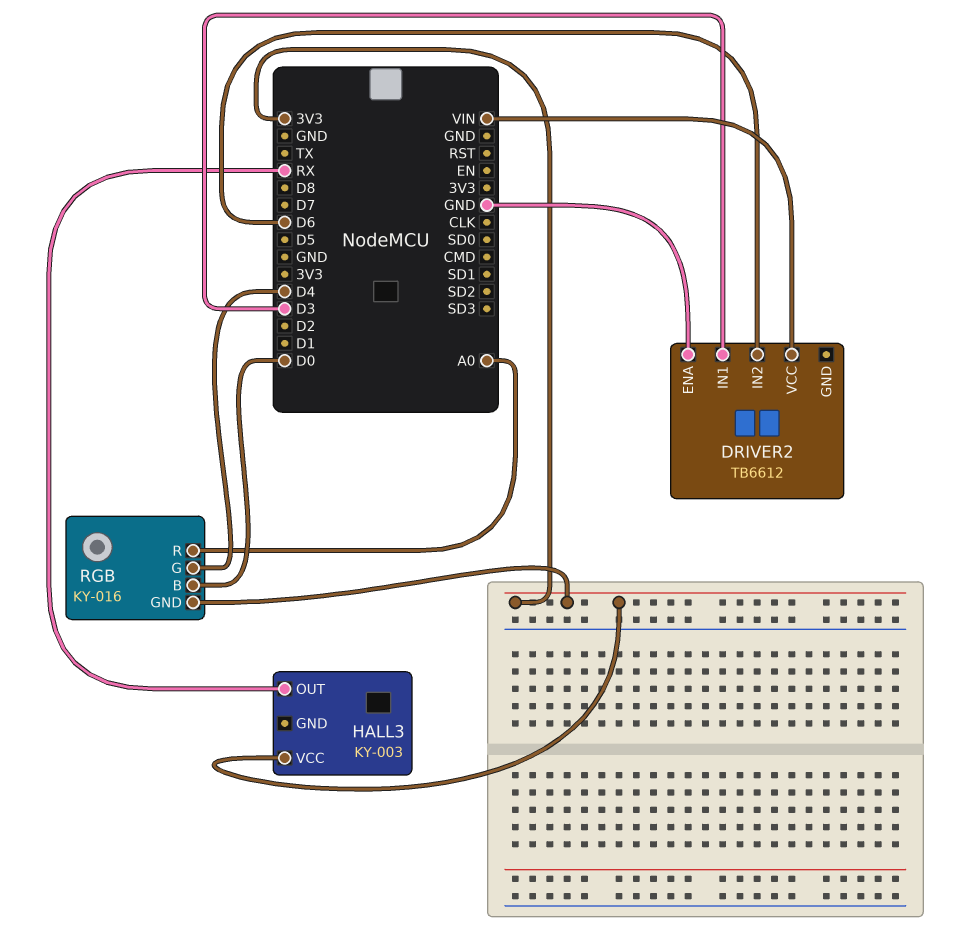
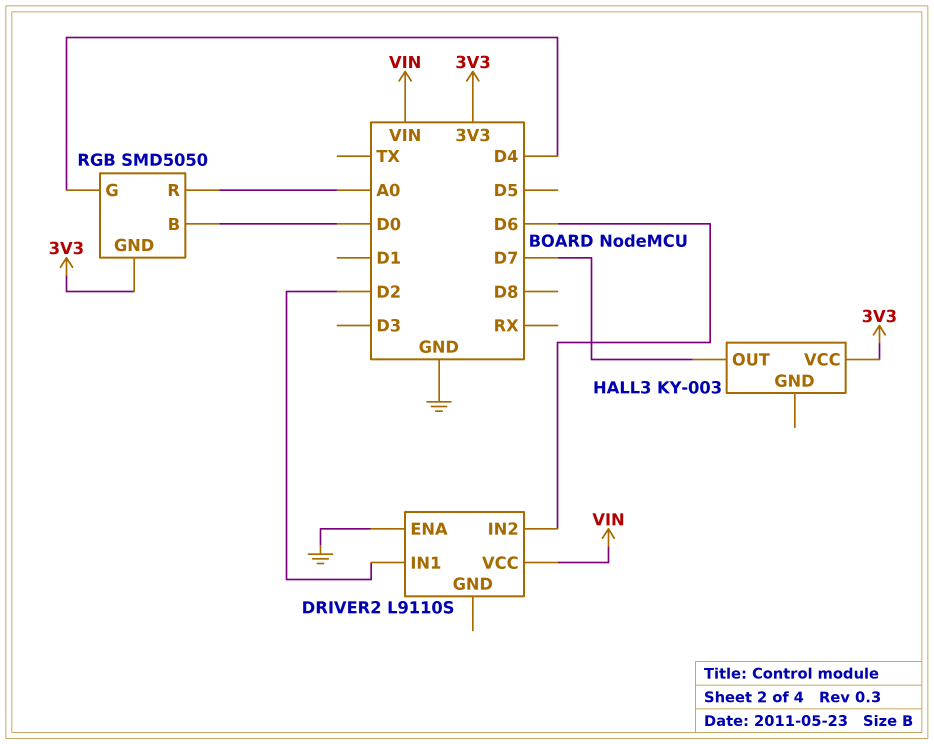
DRIVER2: TB6612 -> L9110S
DRIVER2 pin IN1: D3 -> D2
HALL3 pin OUT: RX -> D7
RGB: KY-016 -> SMD5050

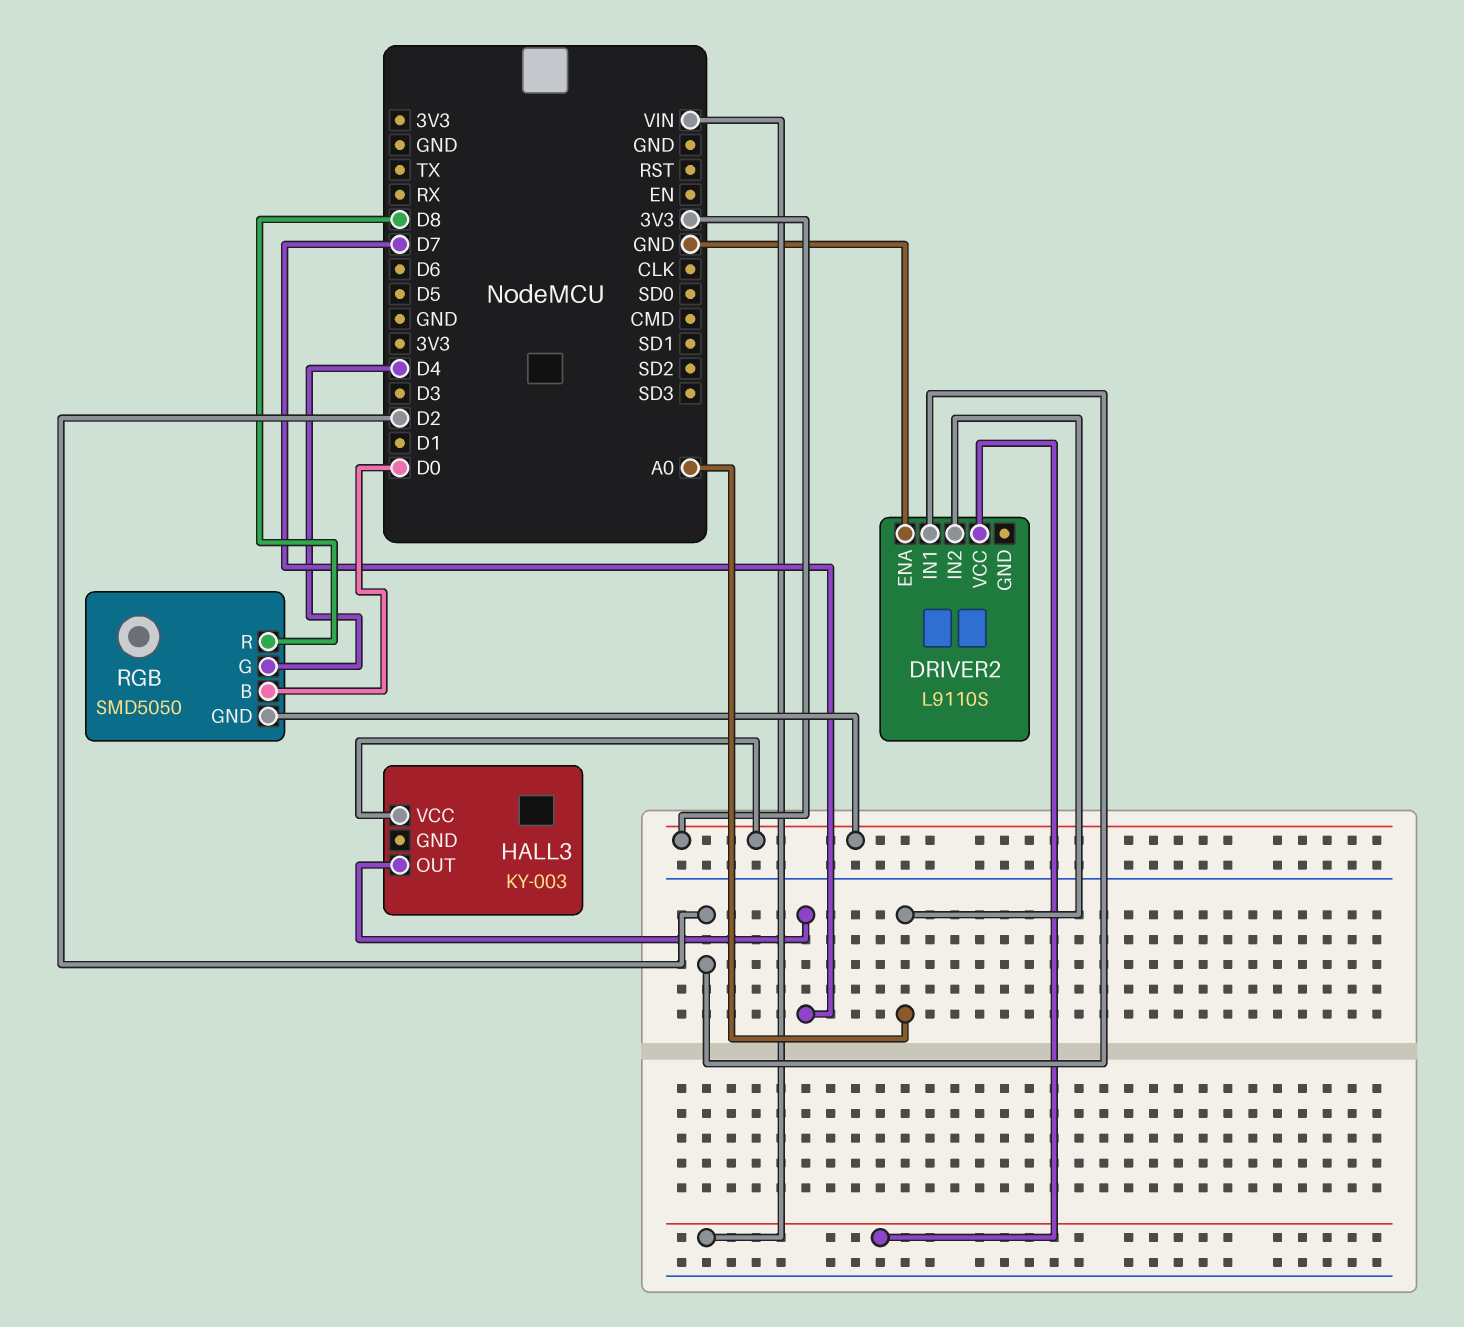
DRIVER2 pin IN2: D6 -> A0
RGB pin R: A0 -> D8

